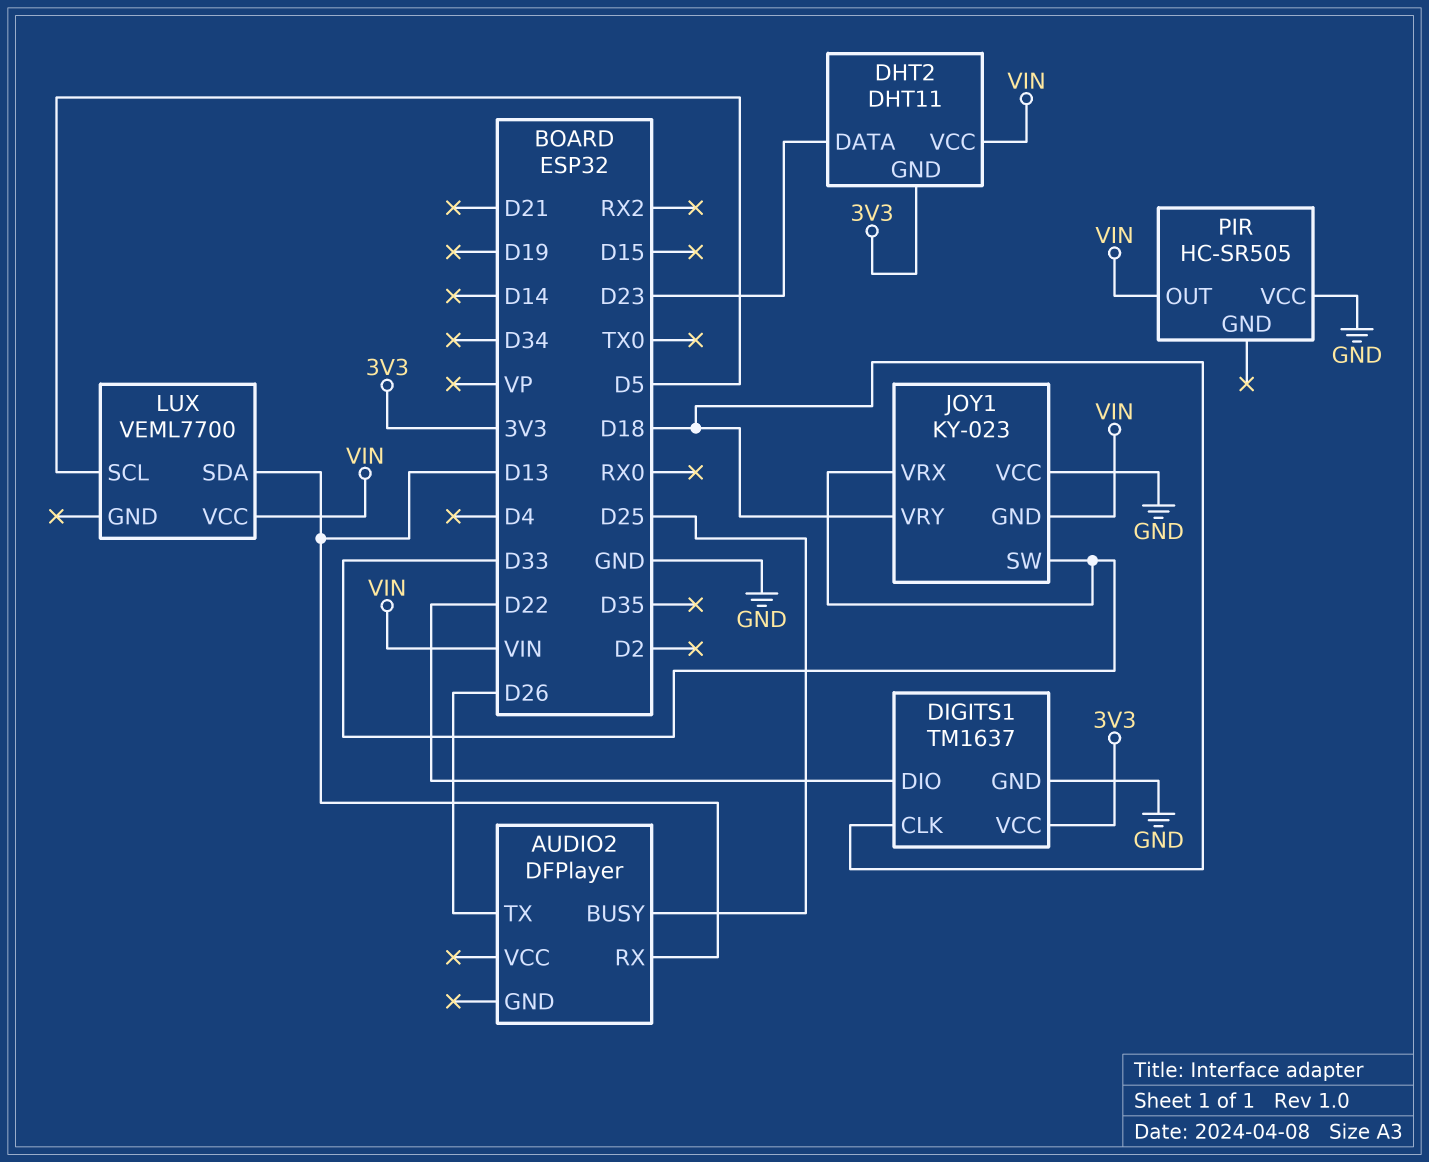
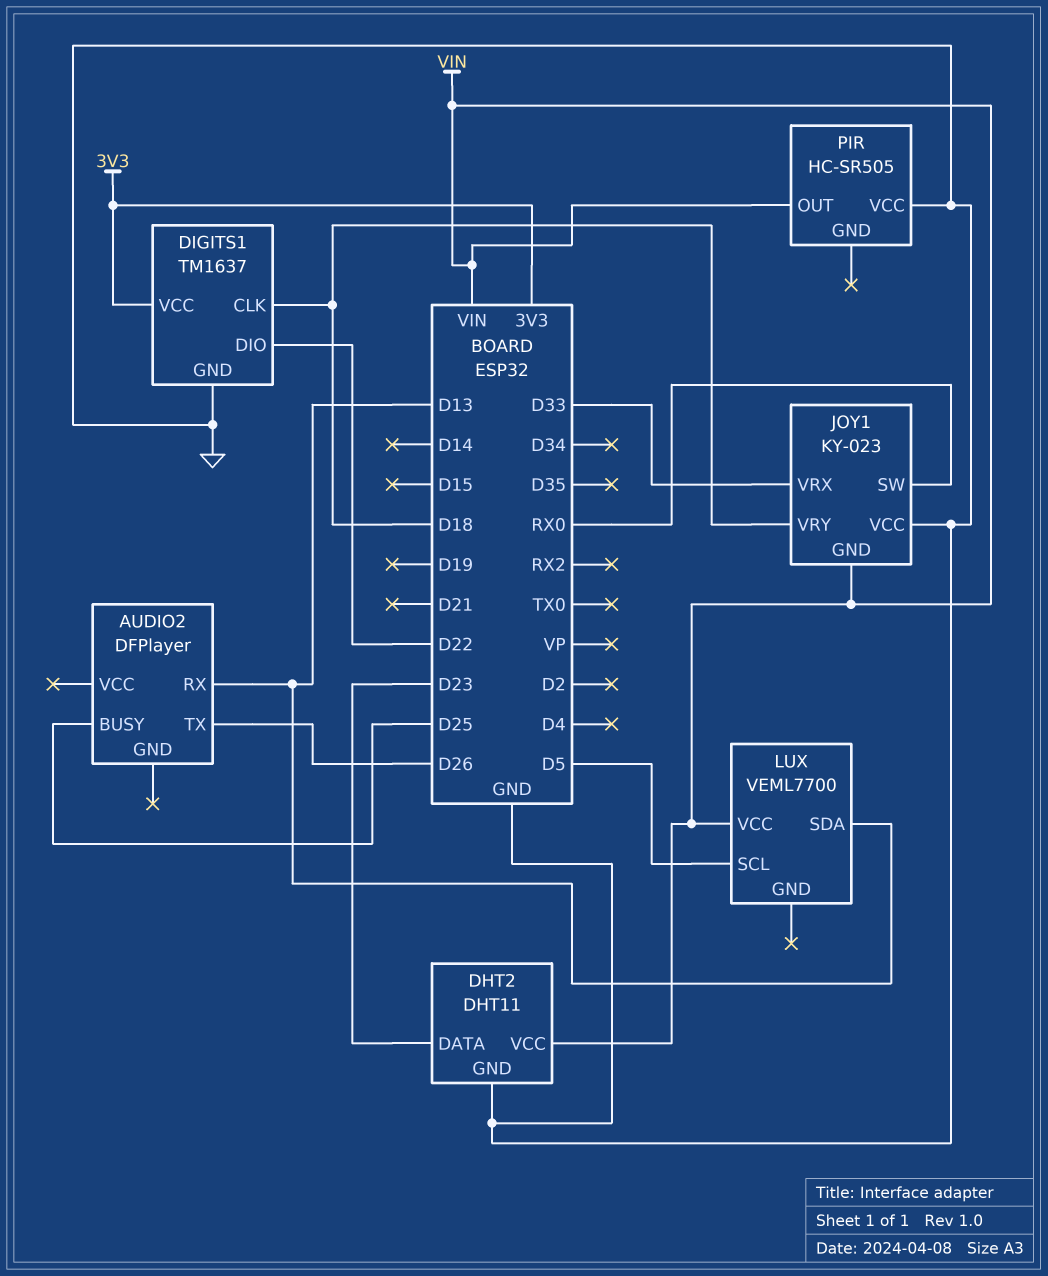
DHT2 pin GND: 3V3 -> GND
JOY1 pin SW: D33 -> RX0

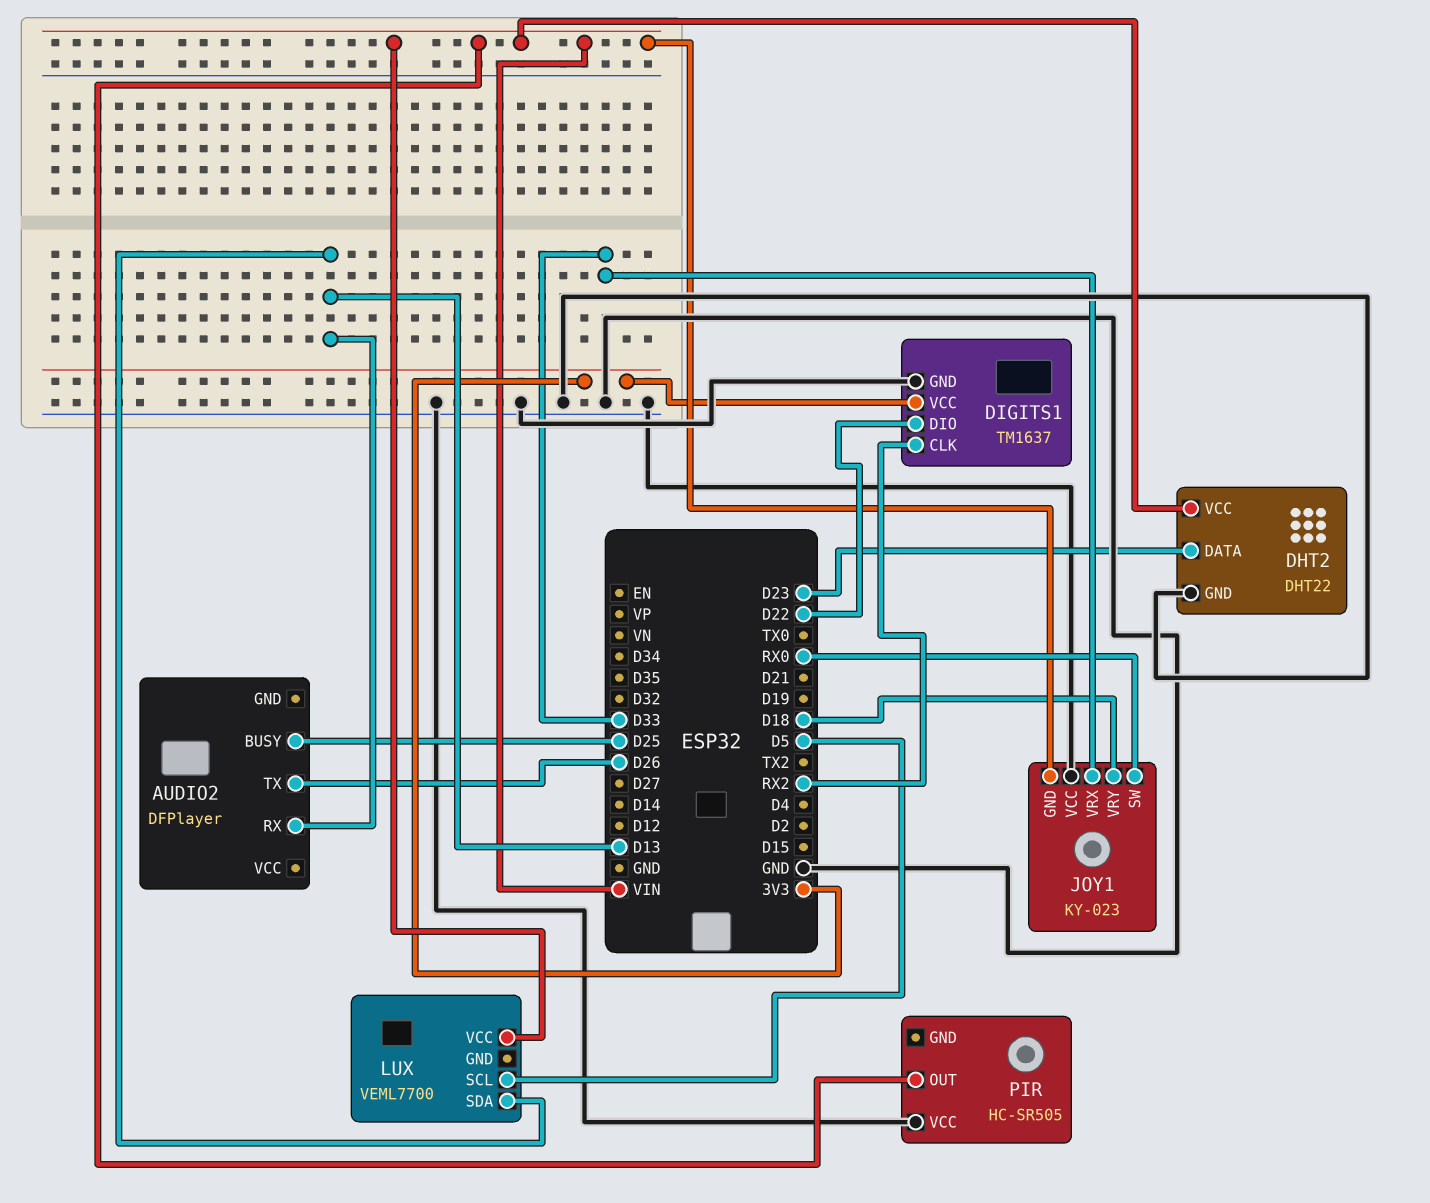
DHT2: DHT11 -> DHT22
DIGITS1 pin CLK: D18 -> RX2

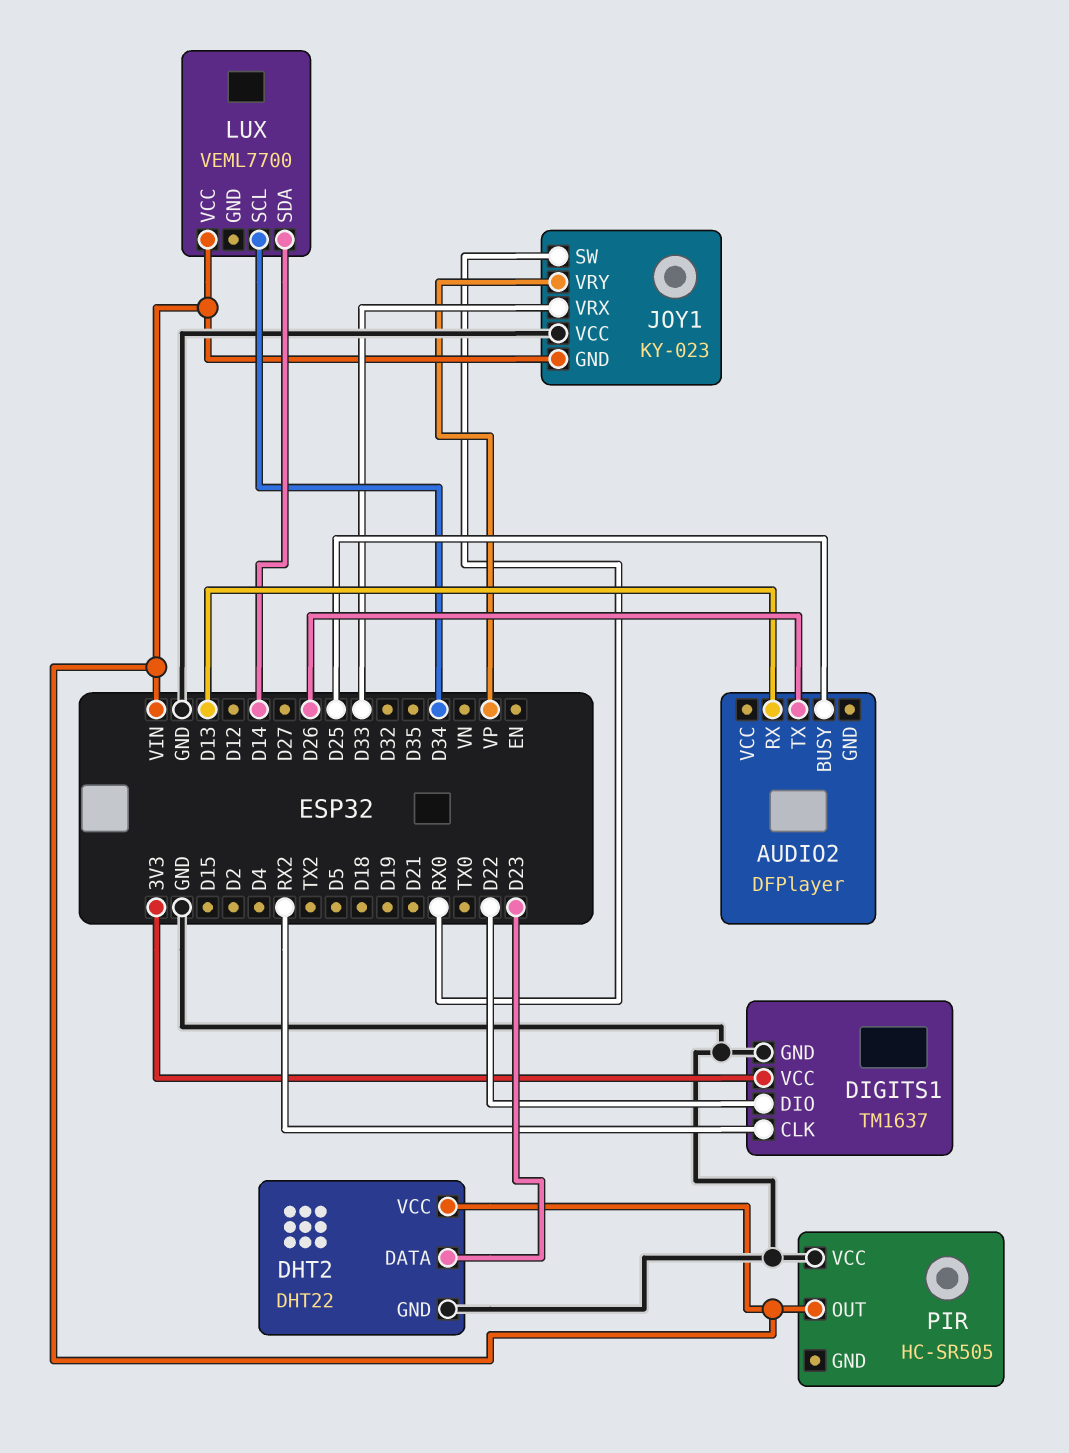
JOY1 pin VRY: D18 -> VP
LUX pin SCL: D5 -> D34
LUX pin SDA: D13 -> D14

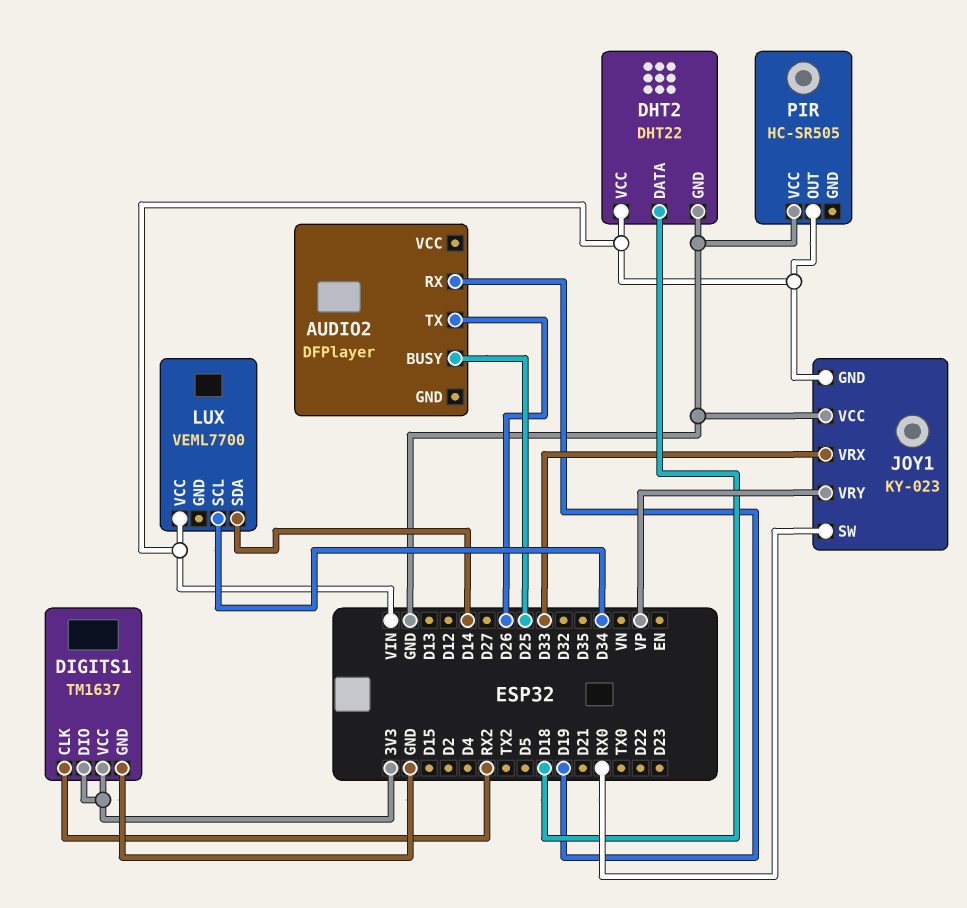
AUDIO2 pin RX: D13 -> D19
DHT2 pin DATA: D23 -> D18
DIGITS1 pin DIO: D22 -> 3V3

